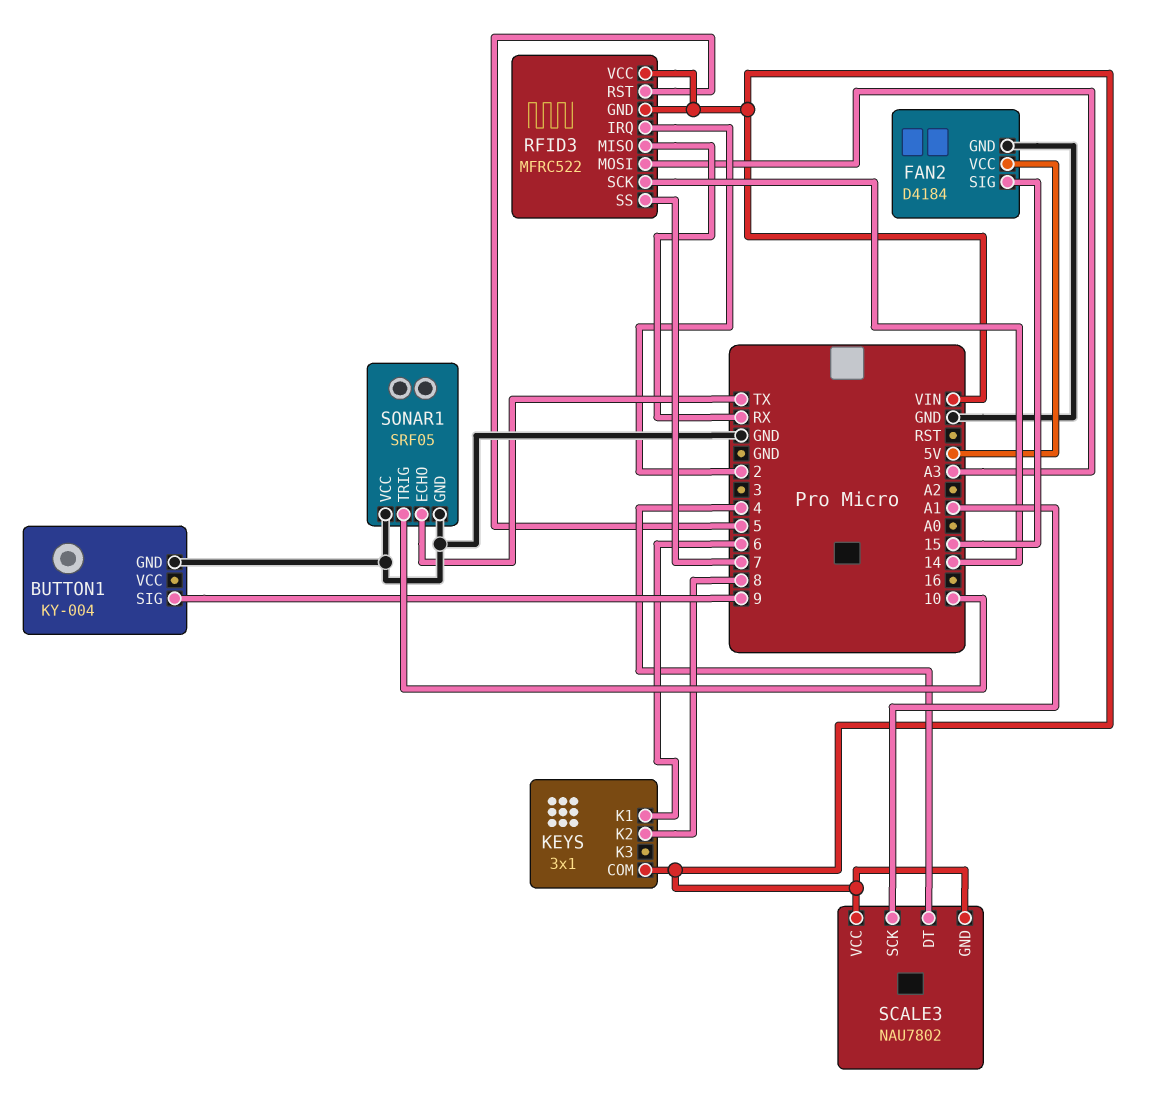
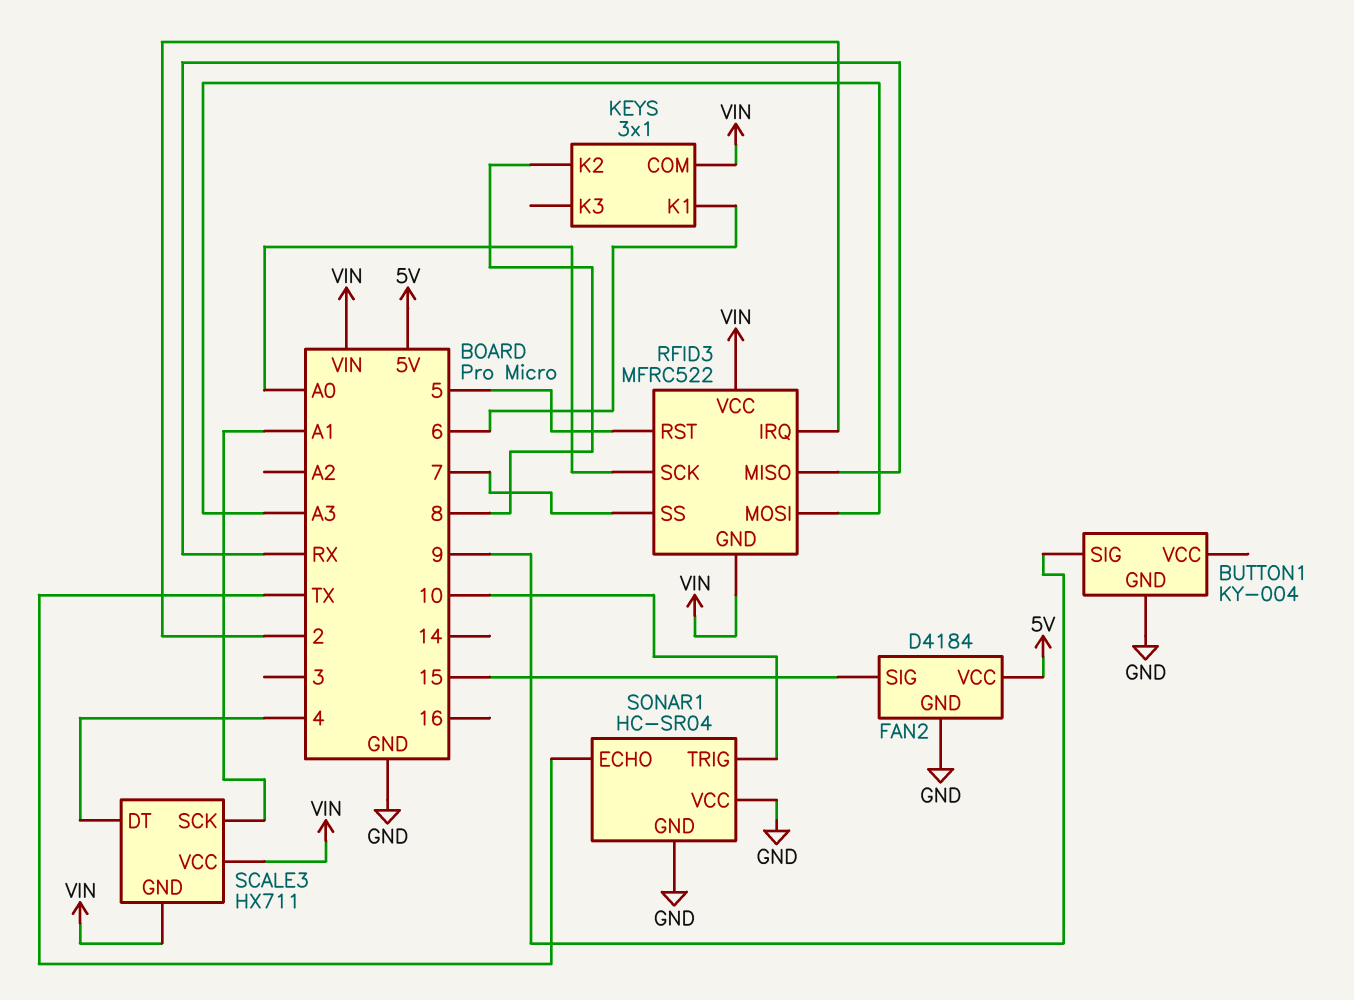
RFID3 pin SCK: 14 -> A0
SCALE3: NAU7802 -> HX711
SONAR1: SRF05 -> HC-SR04

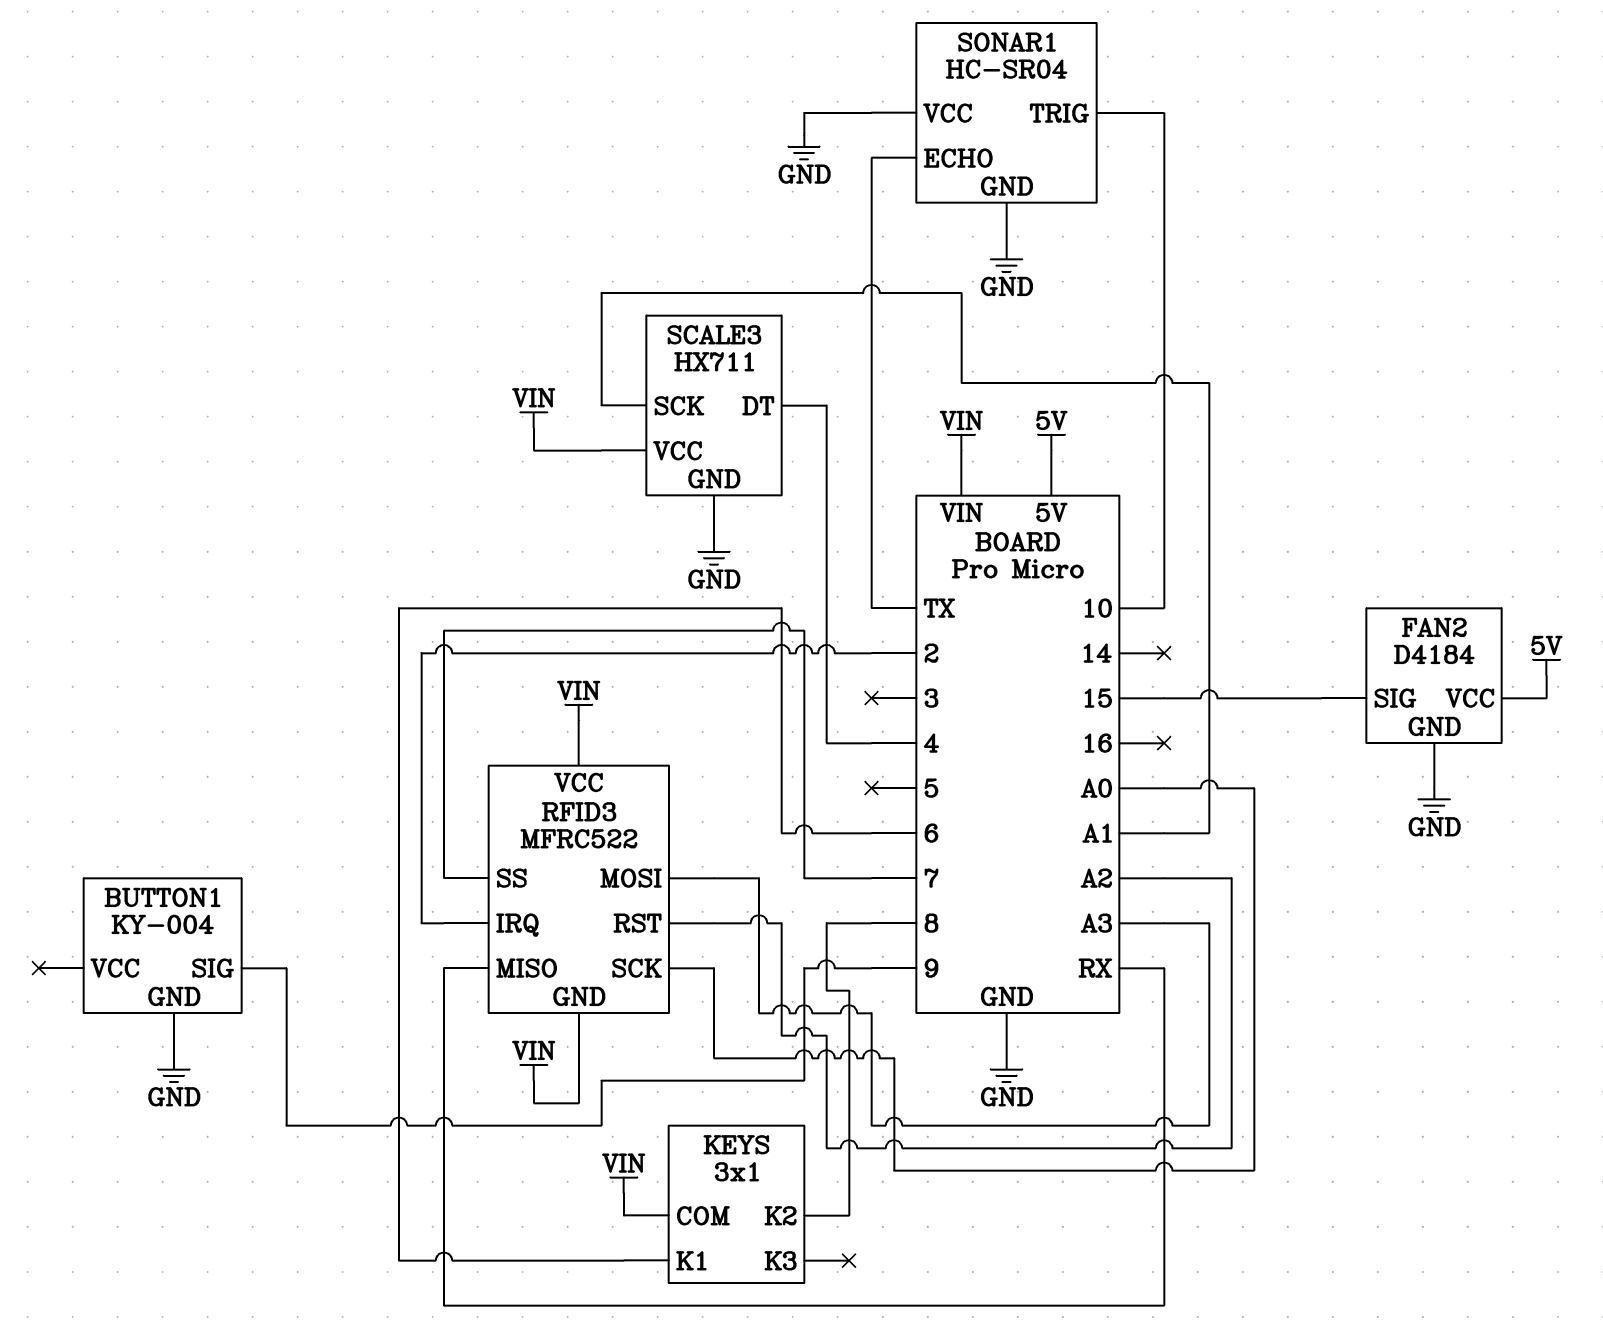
RFID3 pin RST: 5 -> A2
SCALE3 pin GND: VIN -> GND

